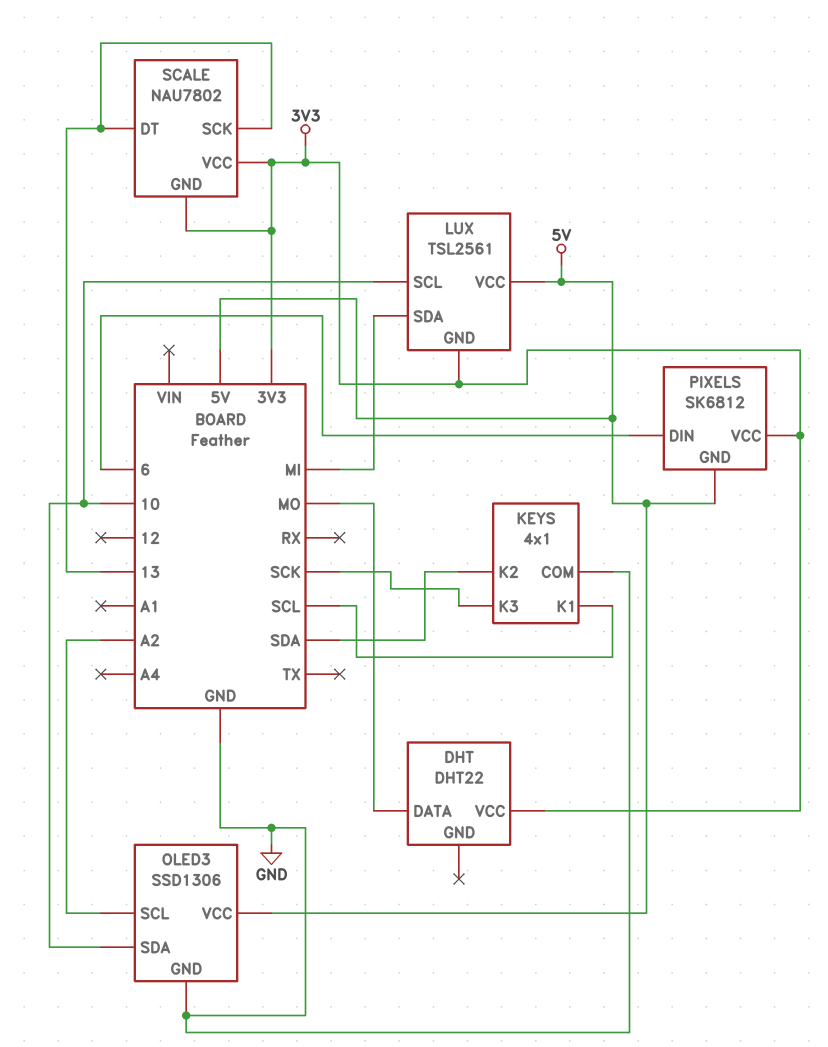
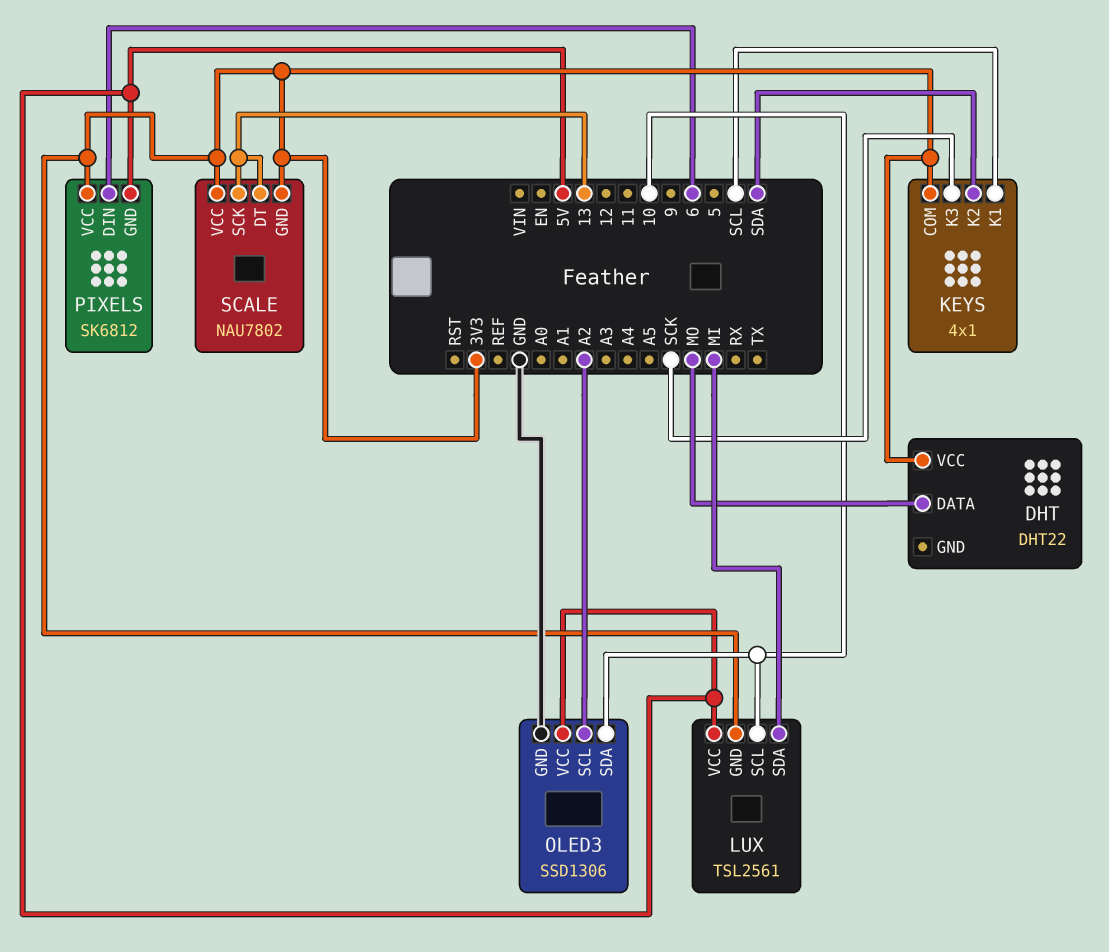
KEYS pin COM: GND -> 3V3

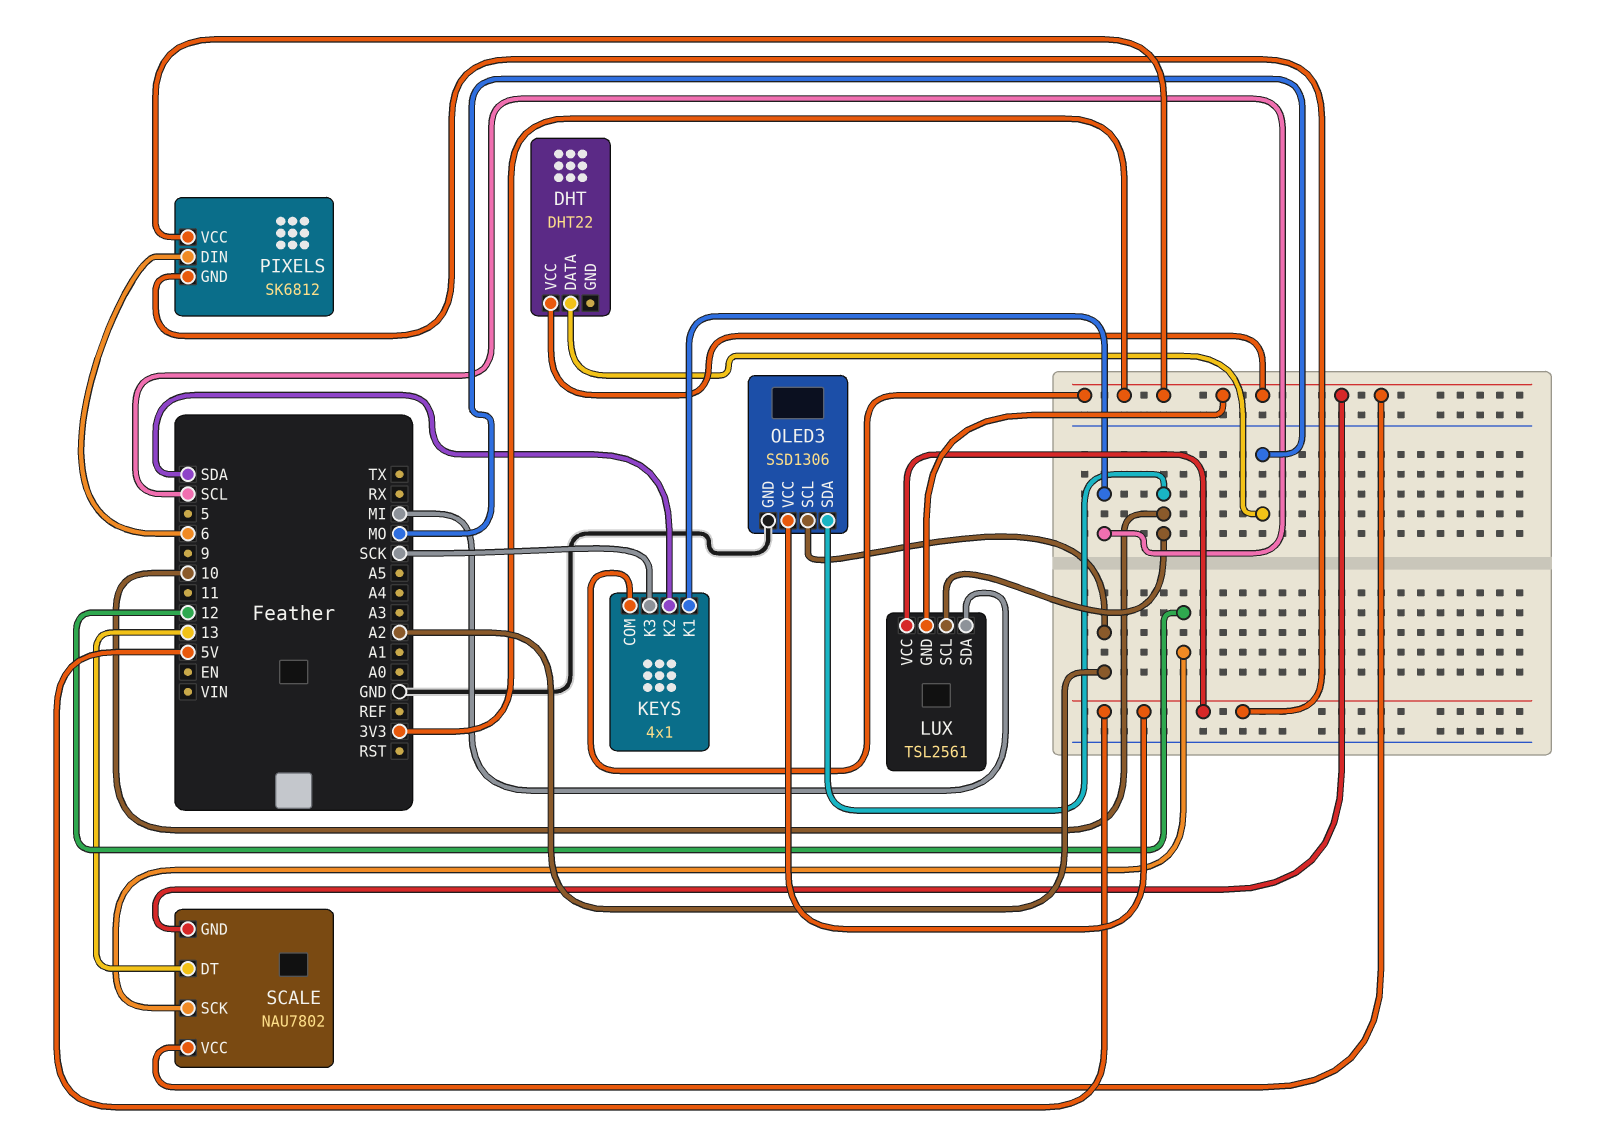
SCALE pin SCK: 13 -> 12

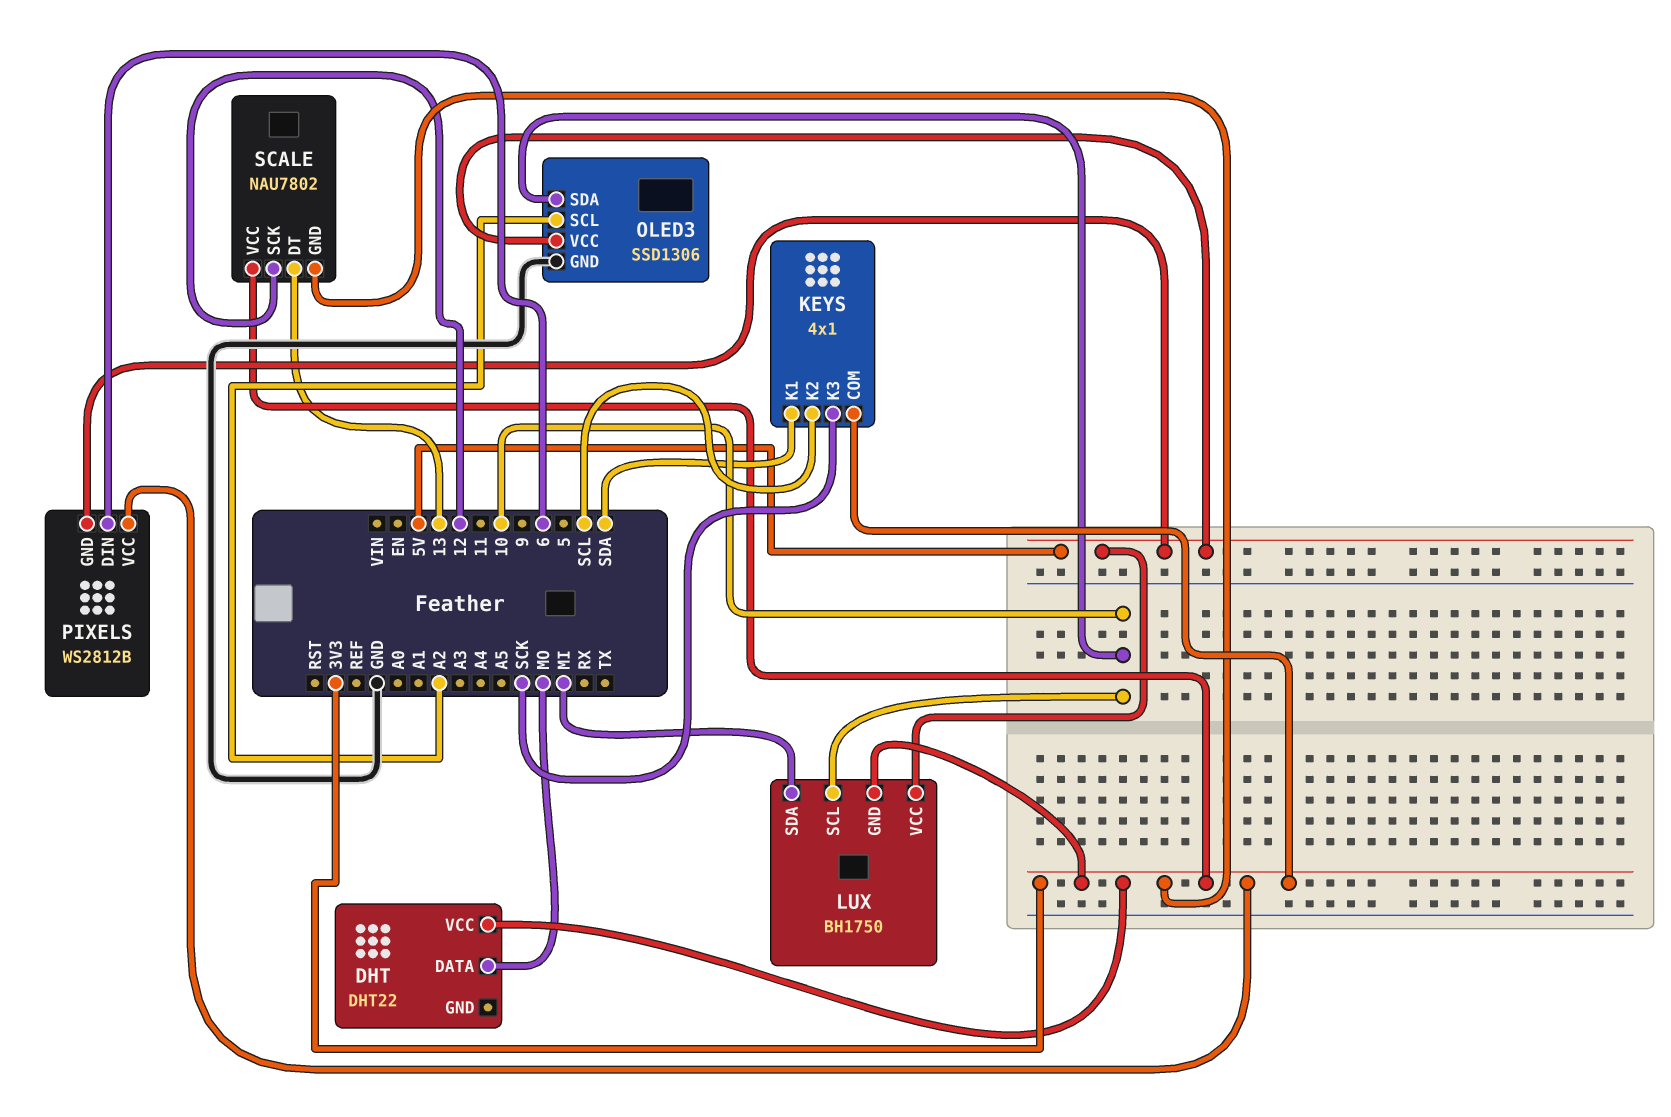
KEYS pin K1: SCL -> SDA
KEYS pin K2: SDA -> SCL
LUX: TSL2561 -> BH1750
PIXELS: SK6812 -> WS2812B

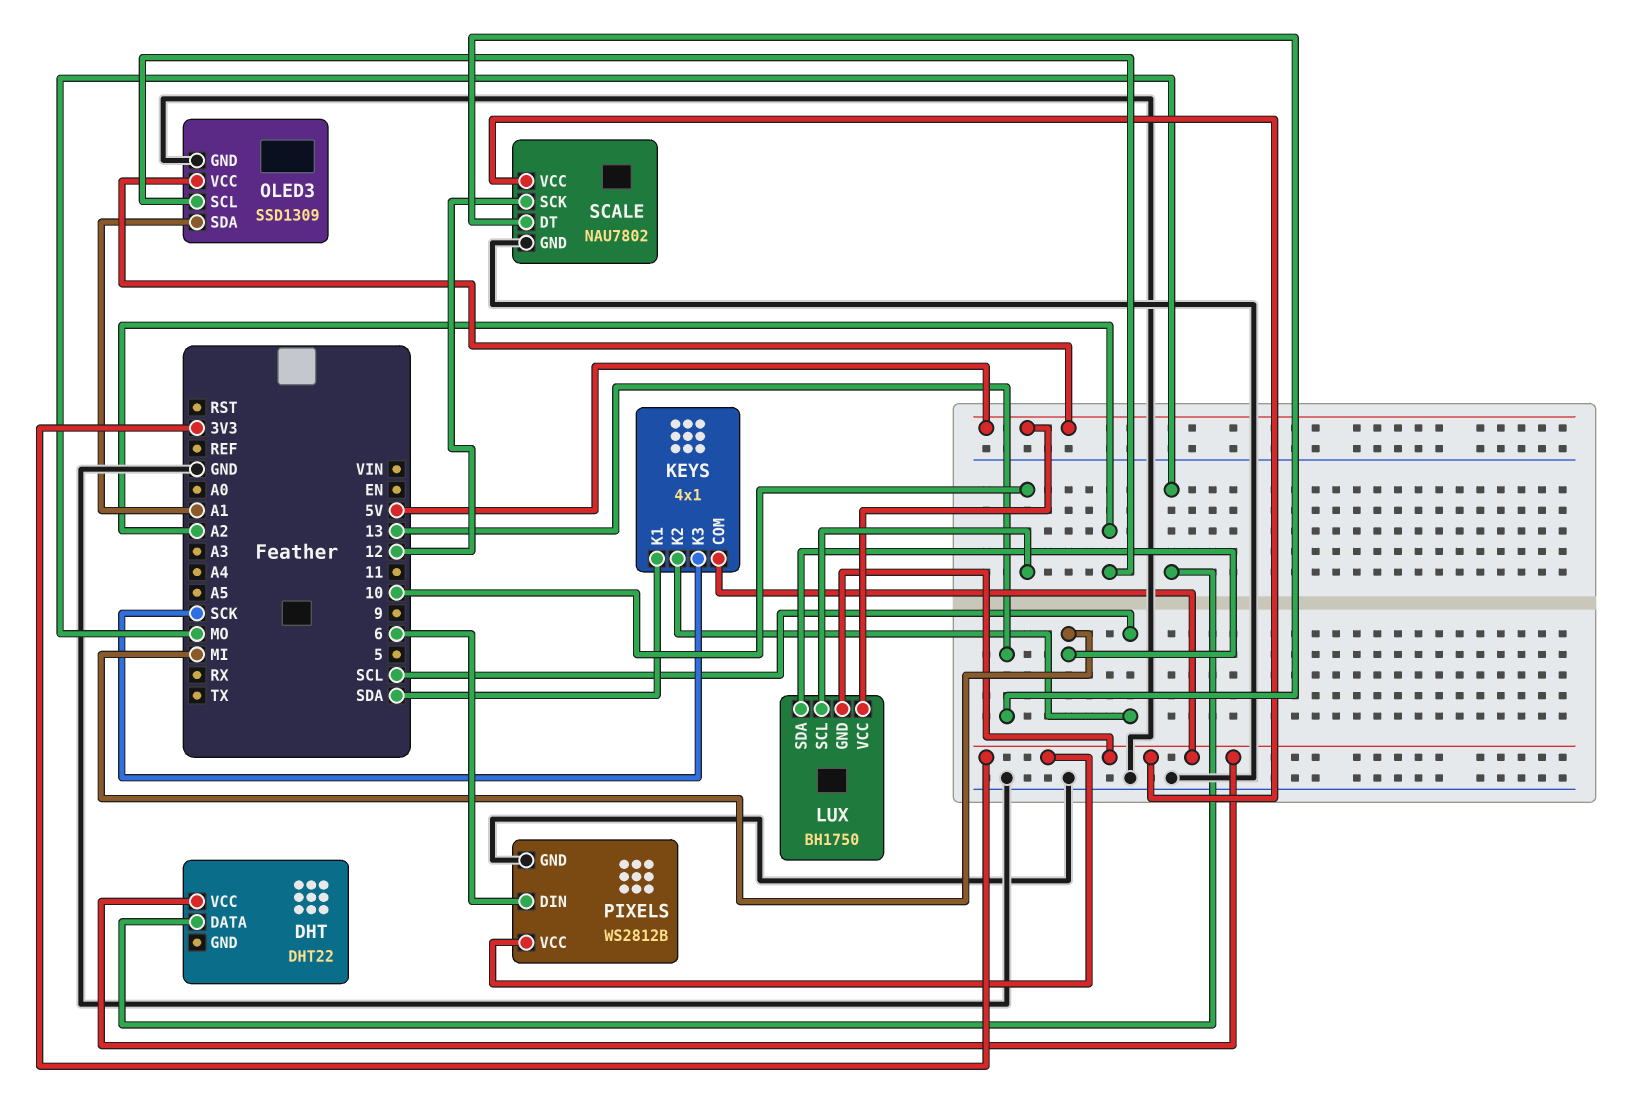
OLED3: SSD1306 -> SSD1309
OLED3 pin SDA: 10 -> A1
PIXELS pin GND: 5V -> GND
SCALE pin GND: 3V3 -> GND

